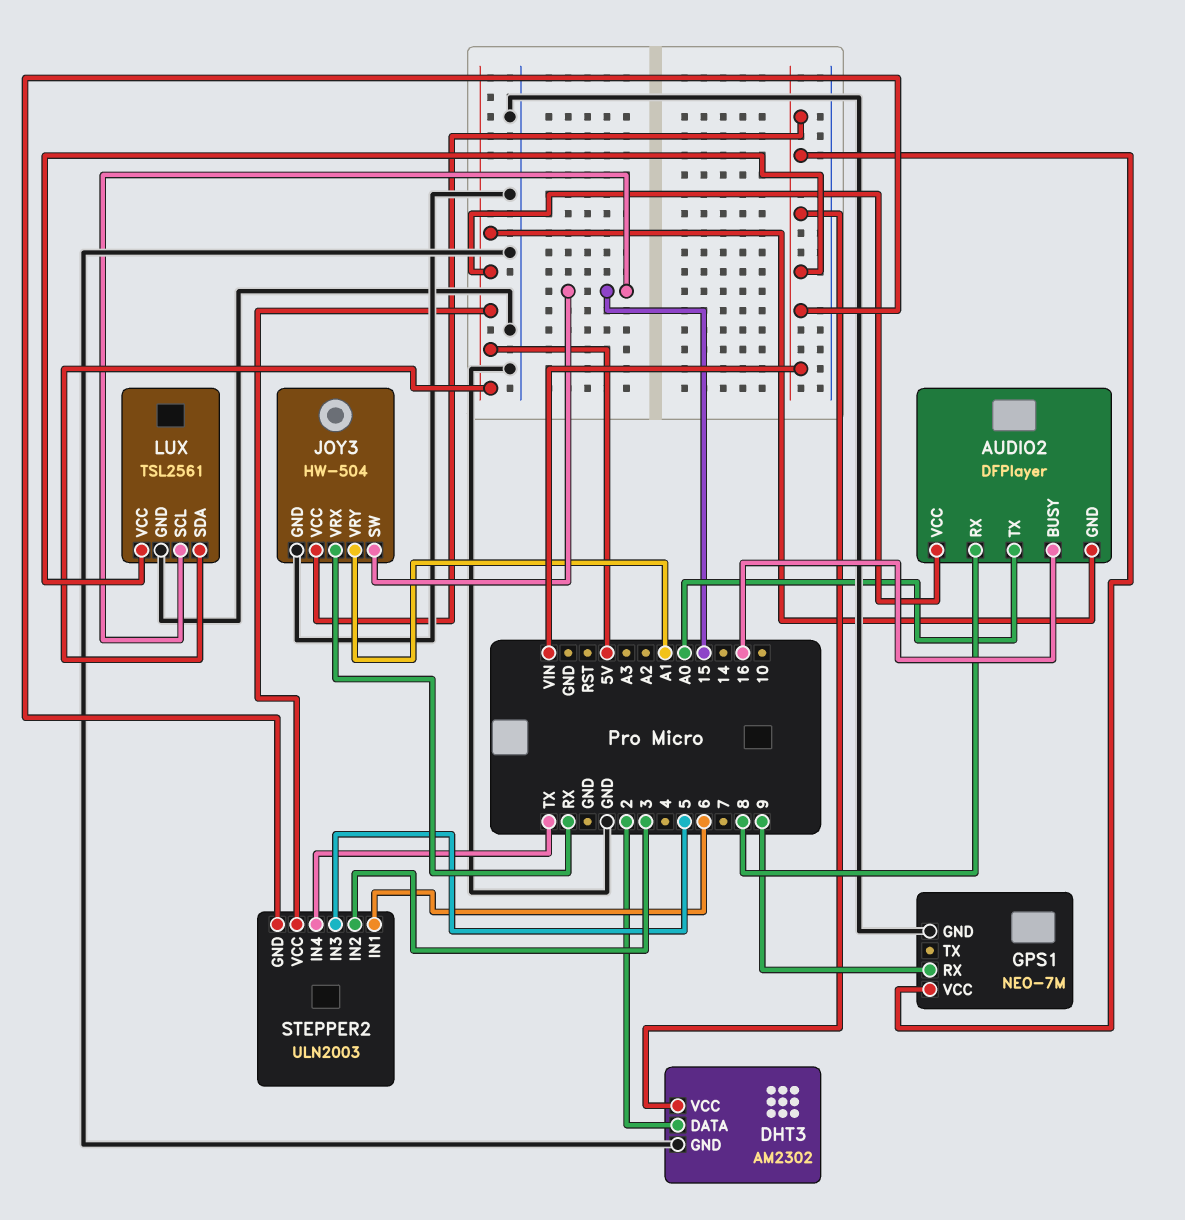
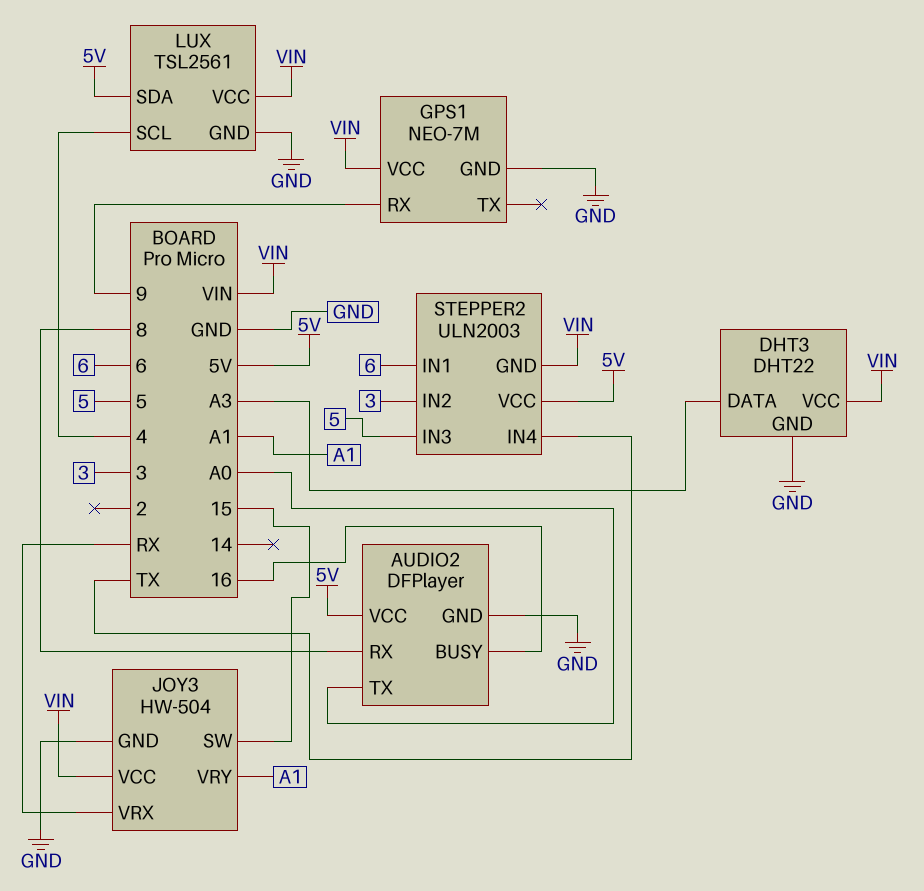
AUDIO2 pin GND: 5V -> GND
DHT3: AM2302 -> DHT22
DHT3 pin DATA: 2 -> A3
LUX pin SCL: 15 -> 4

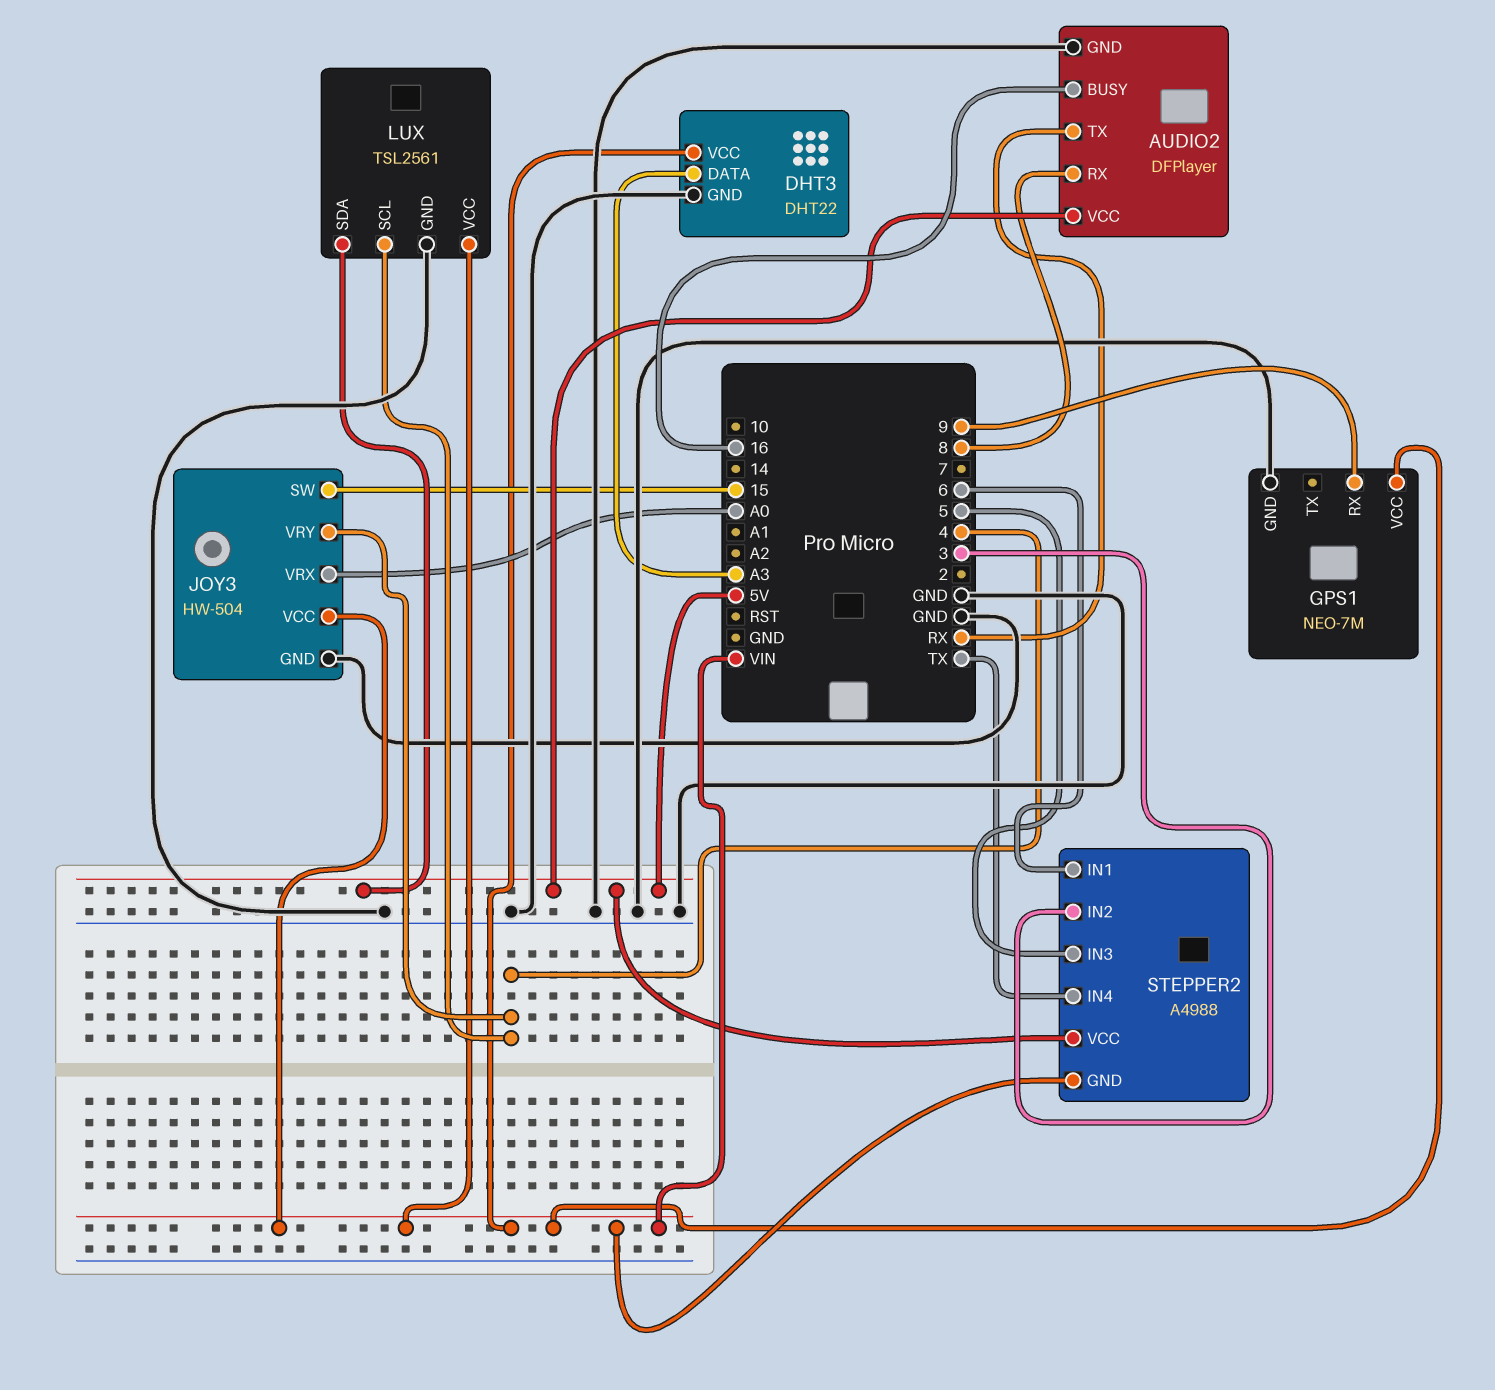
AUDIO2 pin TX: A0 -> RX
JOY3 pin VRX: RX -> A0
JOY3 pin VRY: A1 -> 4
STEPPER2: ULN2003 -> A4988

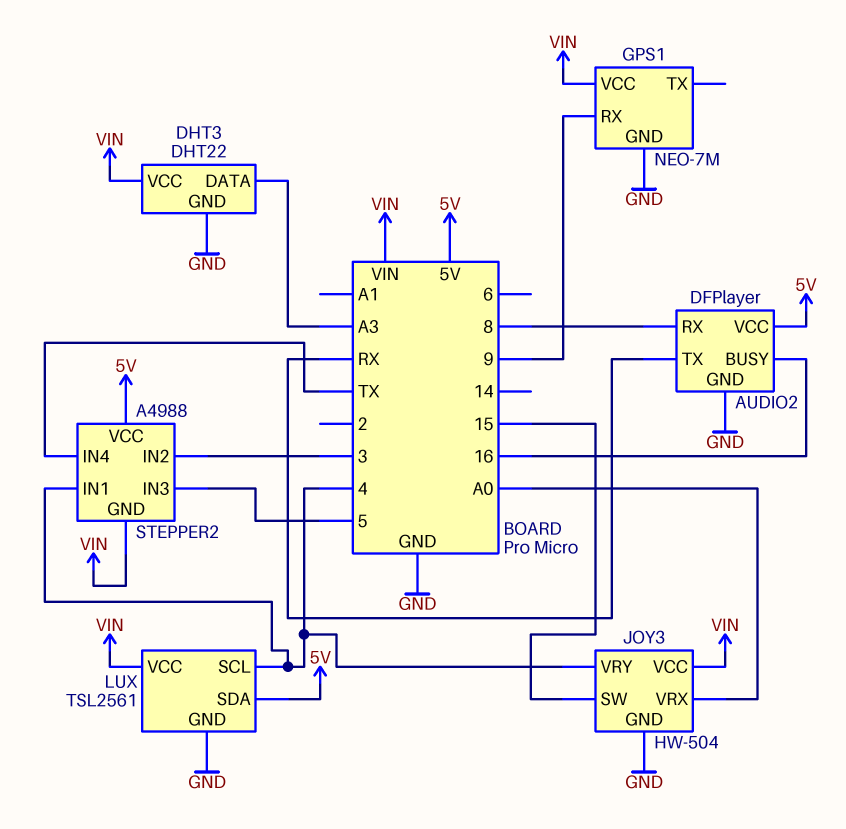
STEPPER2 pin IN1: 6 -> 4

